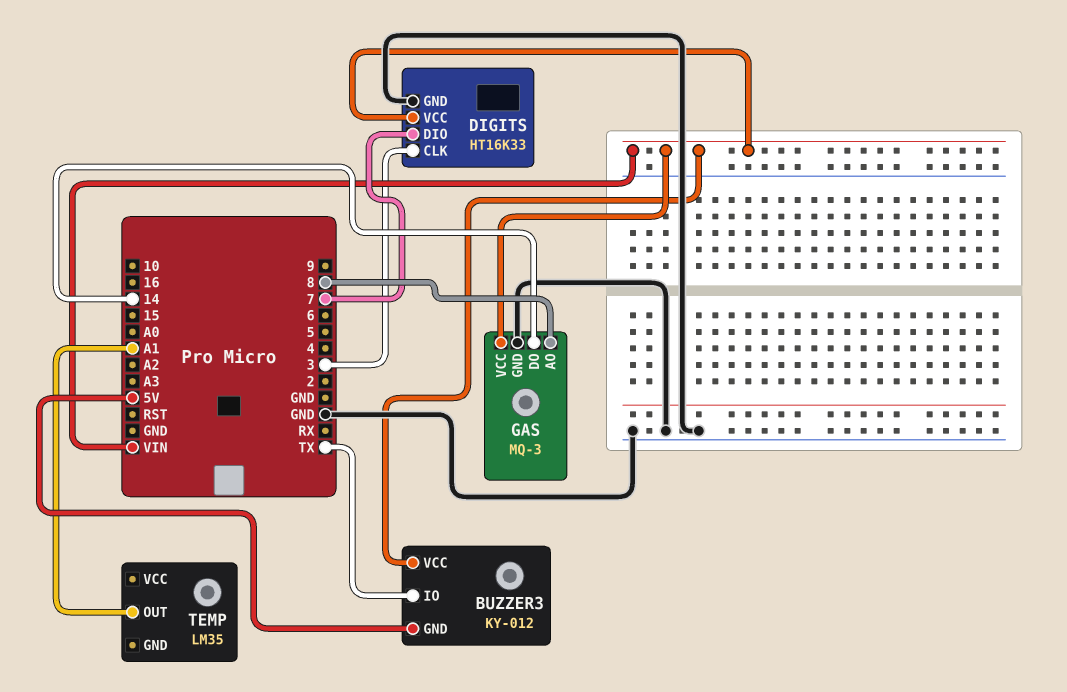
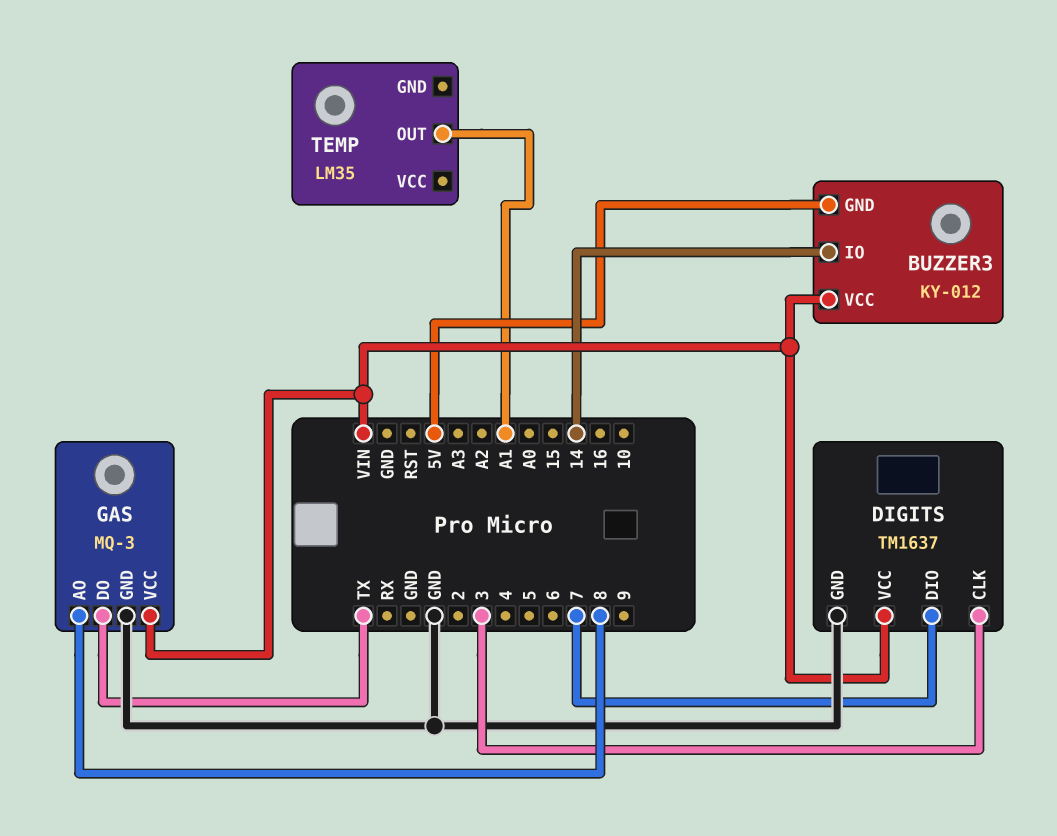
BUZZER3 pin IO: TX -> 14
DIGITS: HT16K33 -> TM1637
GAS pin DO: 14 -> TX

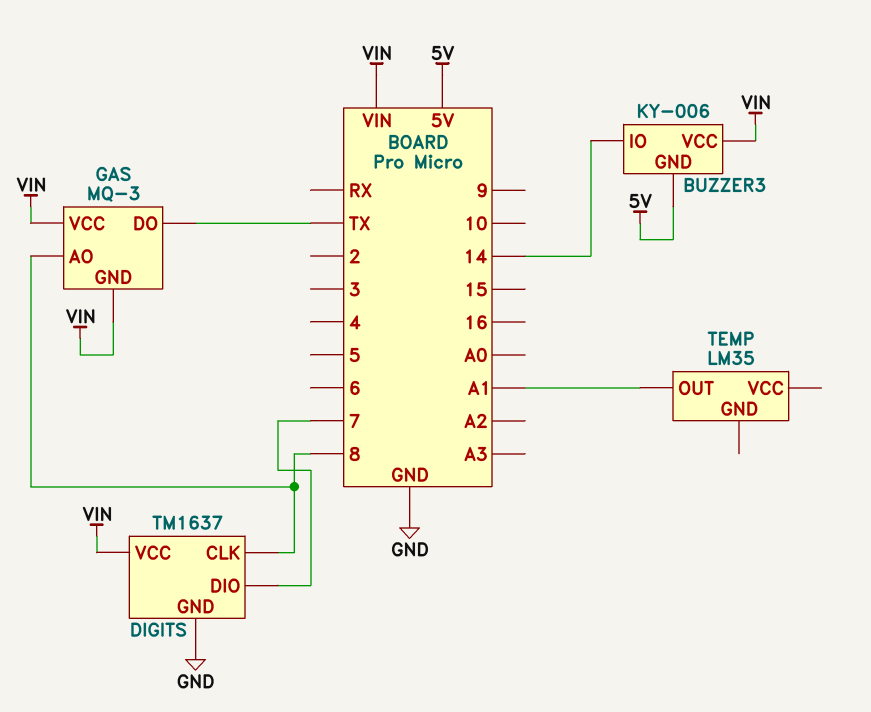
BUZZER3: KY-012 -> KY-006
DIGITS pin CLK: 3 -> 8
GAS pin GND: GND -> VIN

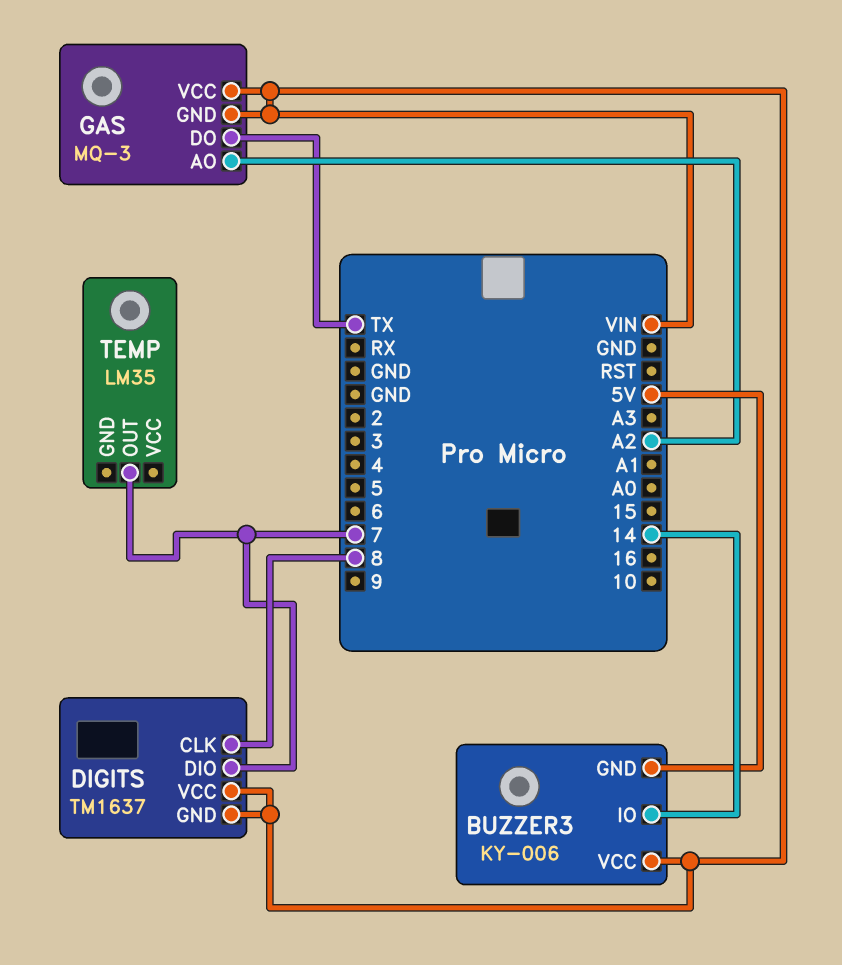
DIGITS pin GND: GND -> VIN
GAS pin AO: 8 -> A2
TEMP pin OUT: A1 -> 7

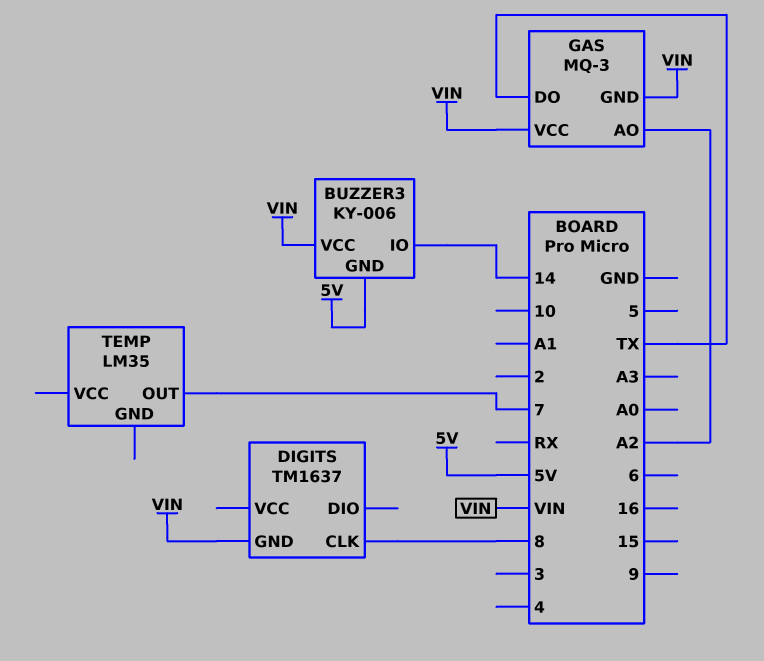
DIGITS pin DIO: 7 -> none
DIGITS pin VCC: VIN -> none

